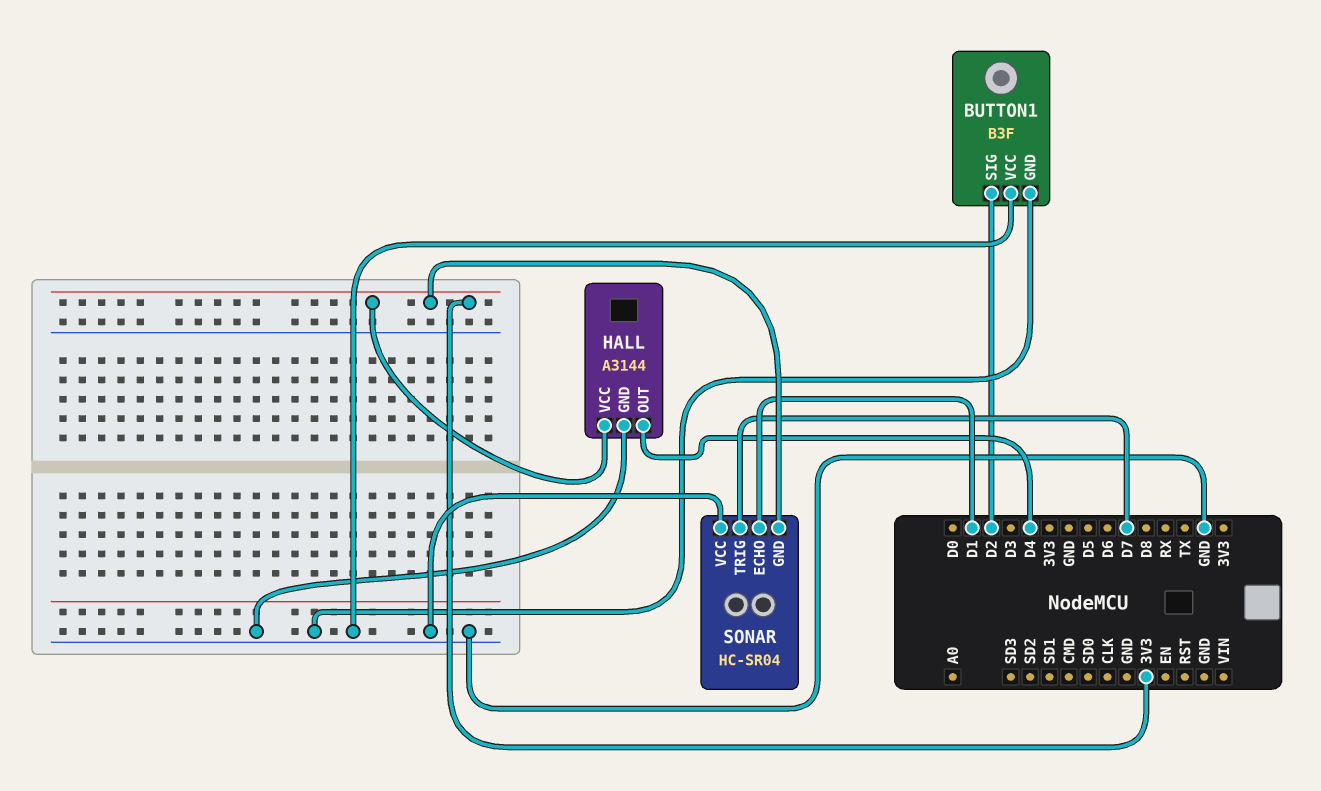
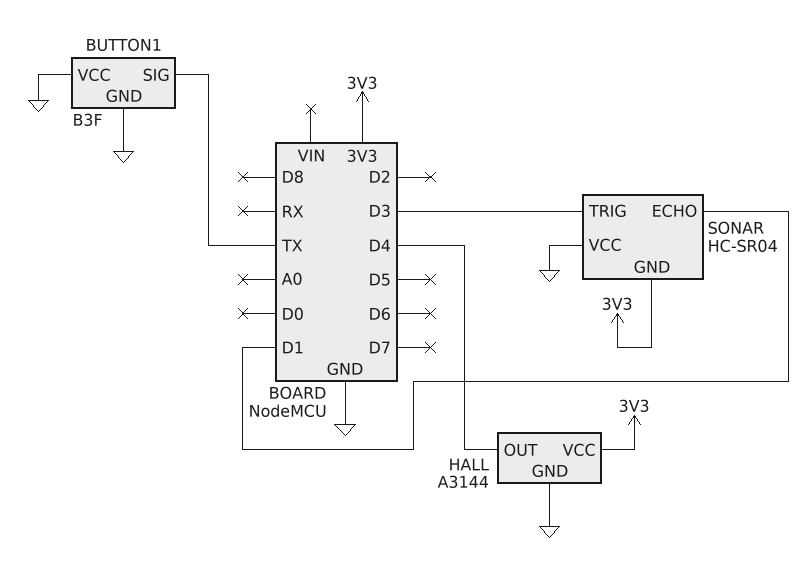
BUTTON1 pin SIG: D2 -> TX
SONAR pin TRIG: D7 -> D3

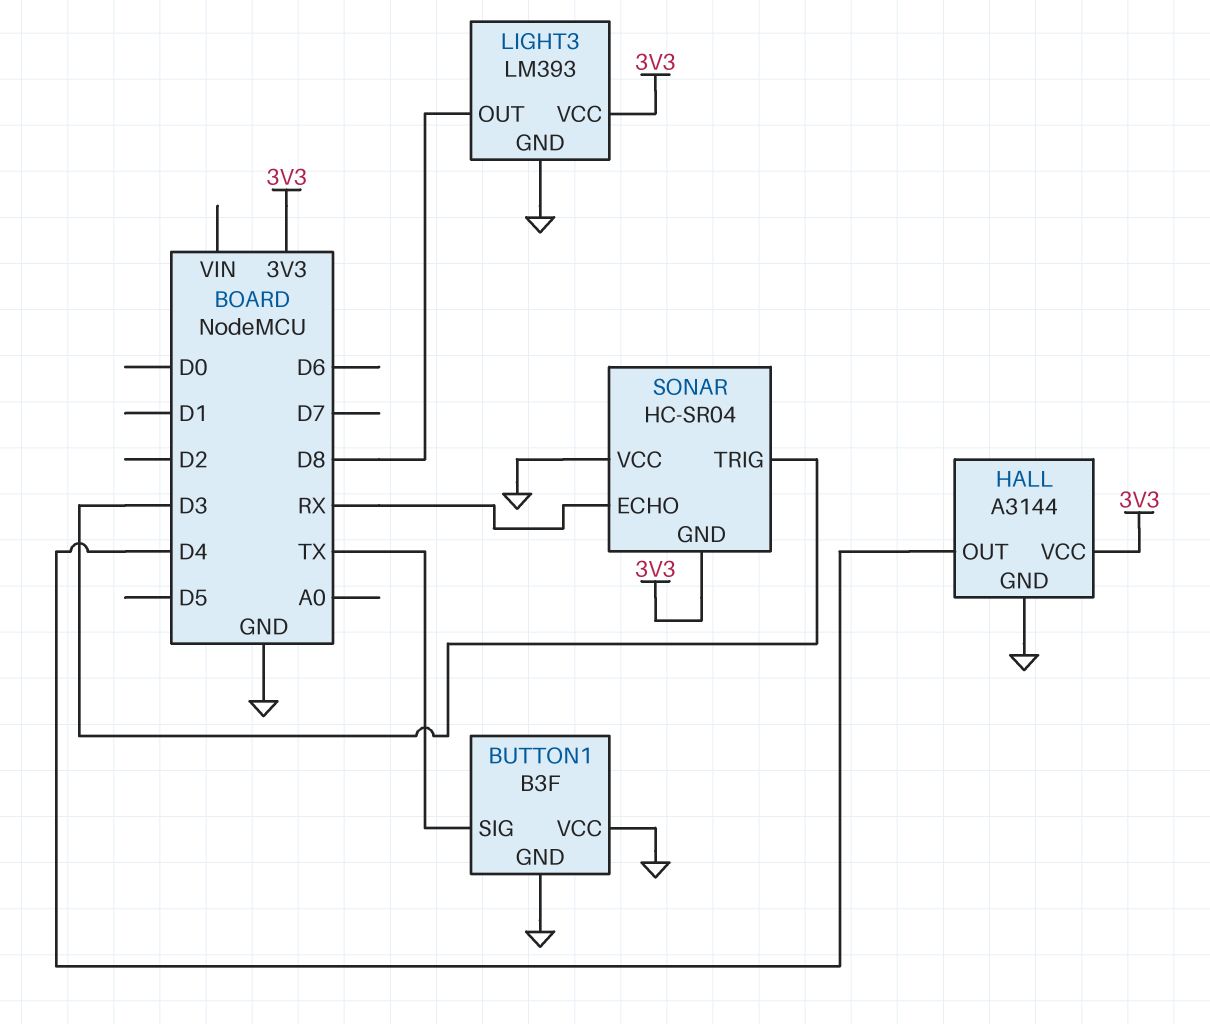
LIGHT3: none -> LM393
LIGHT3 pin GND: none -> GND
LIGHT3 pin OUT: none -> D8
LIGHT3 pin VCC: none -> 3V3
SONAR pin ECHO: D1 -> RX

